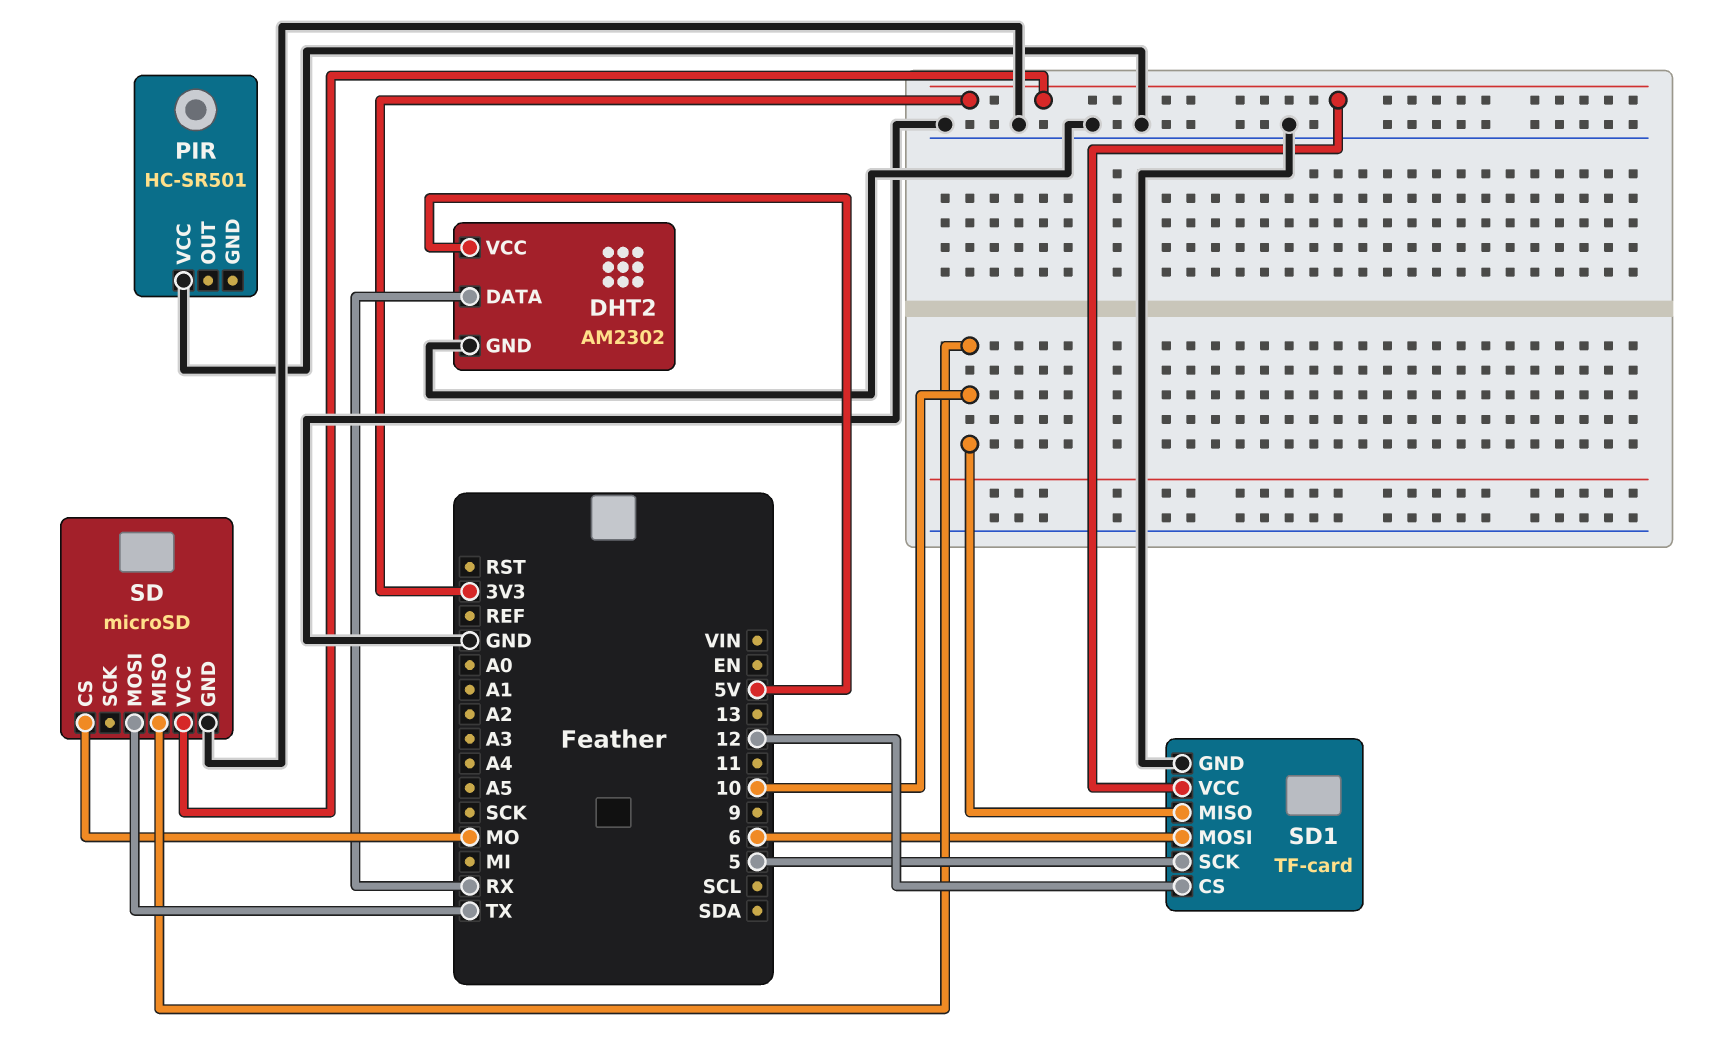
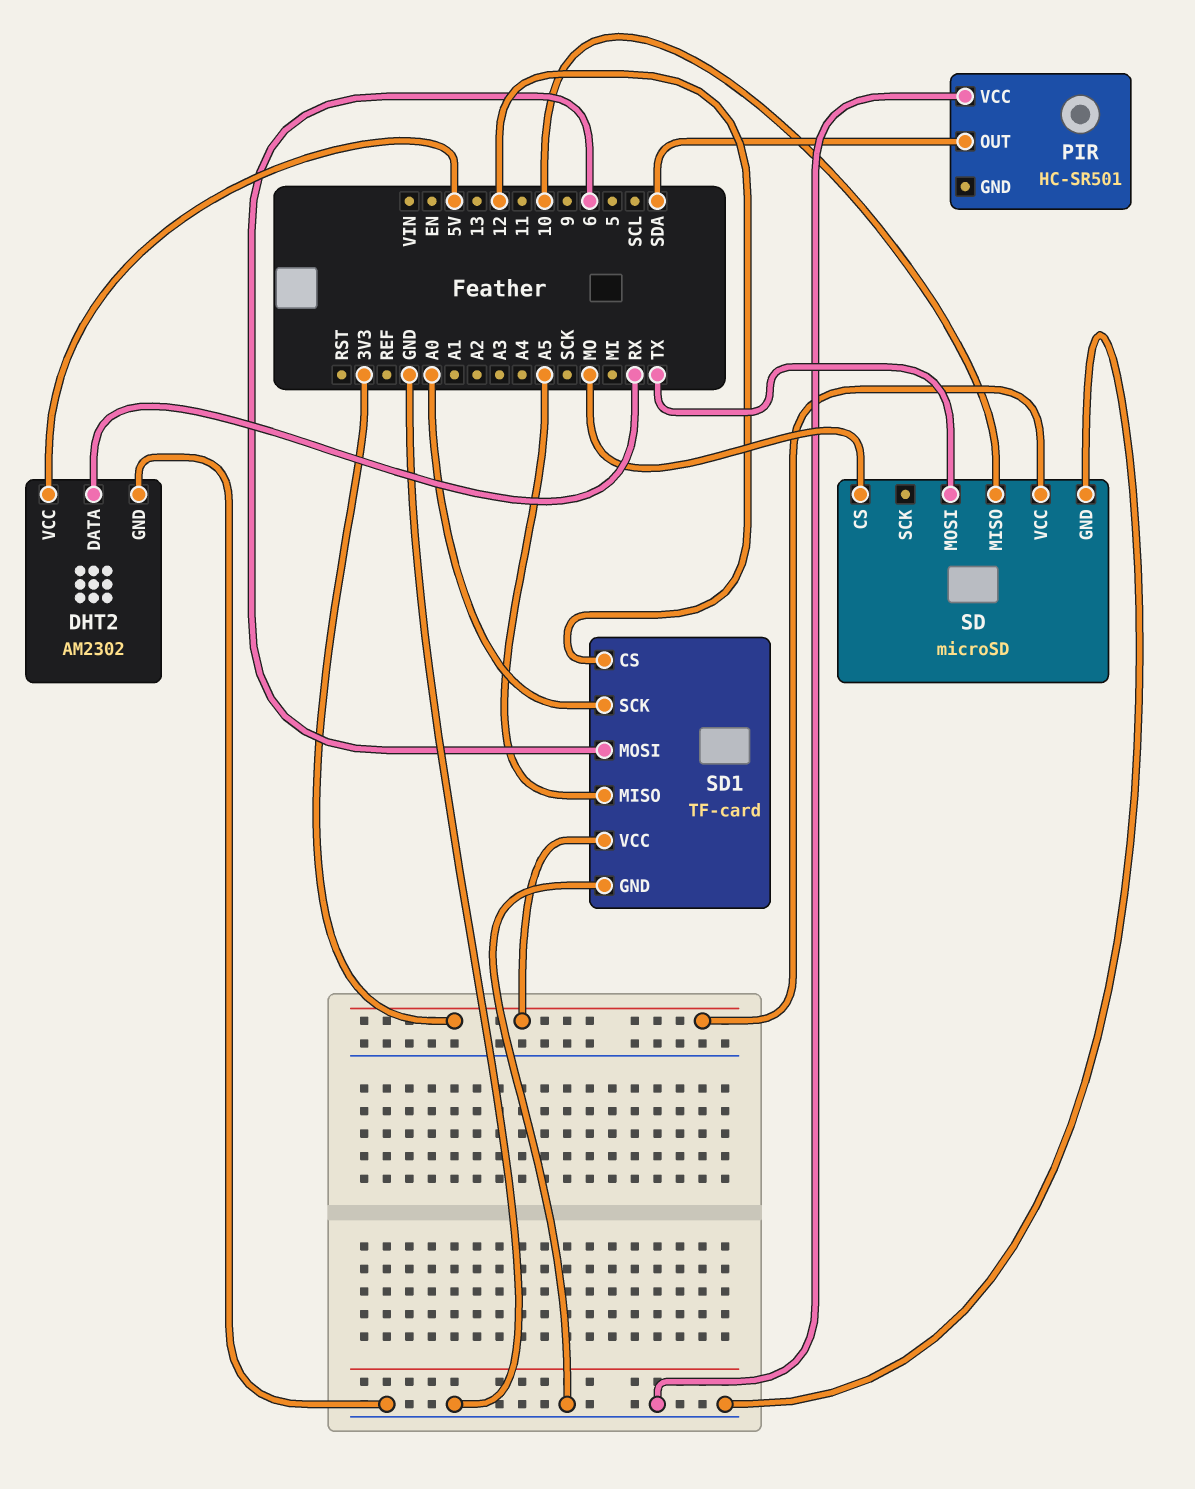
PIR pin OUT: none -> SDA
SD1 pin MISO: 10 -> A5
SD1 pin SCK: 5 -> A0

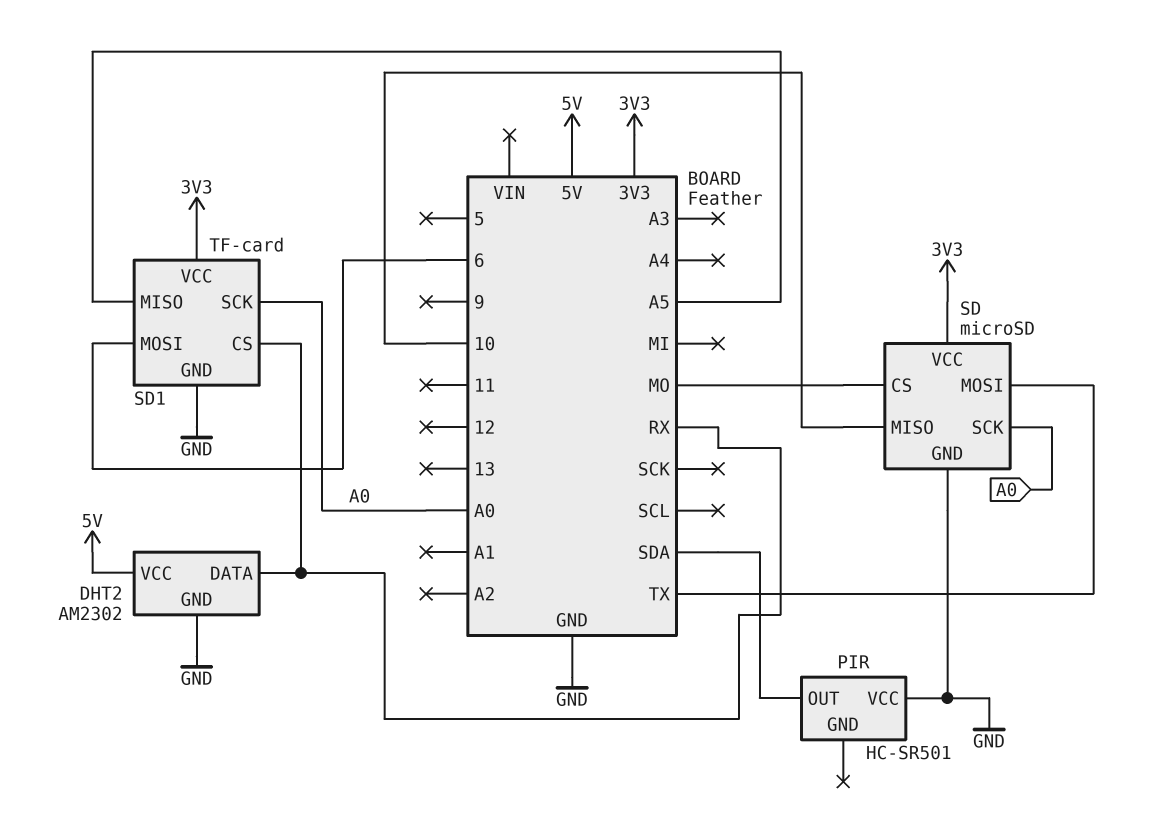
SD pin SCK: none -> A0
SD1 pin CS: 12 -> RX

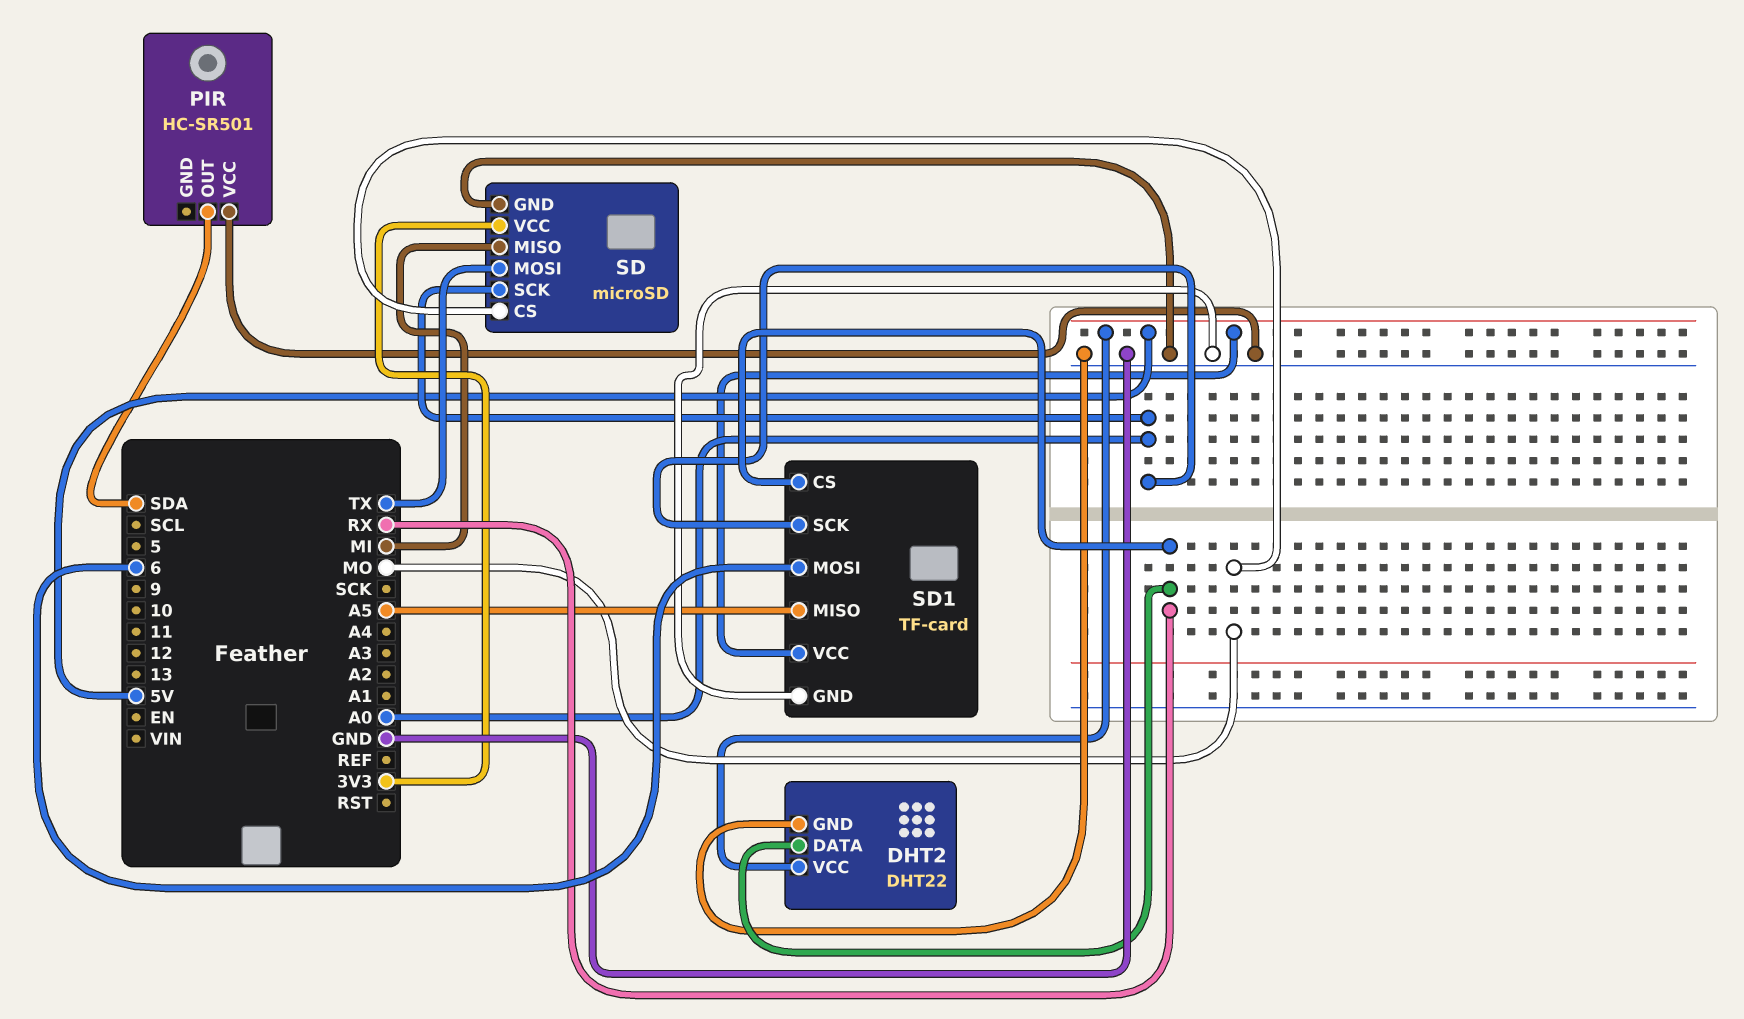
DHT2: AM2302 -> DHT22
SD pin MISO: 10 -> MI
SD1 pin VCC: 3V3 -> 5V

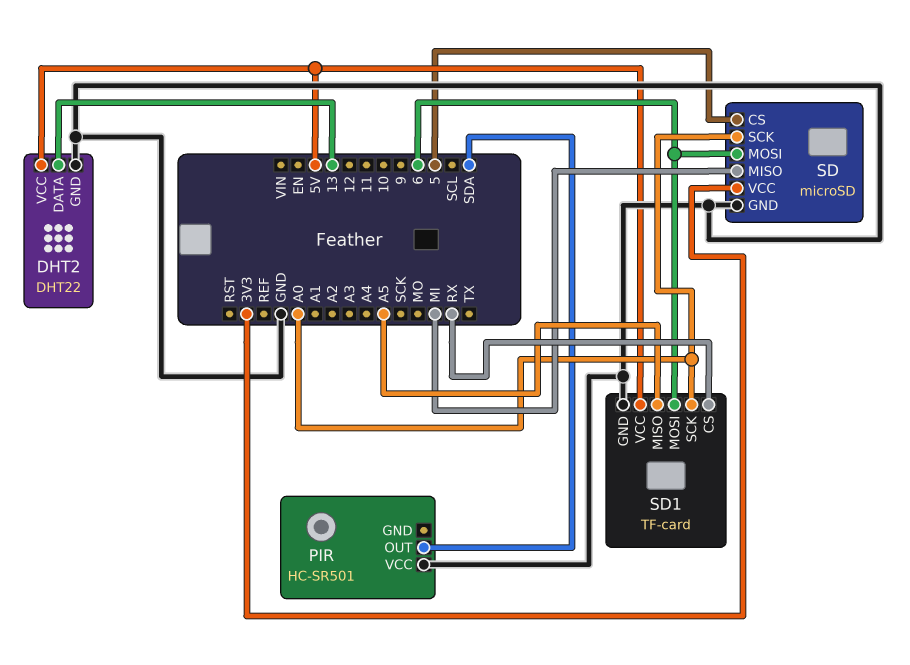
DHT2 pin DATA: RX -> 13
SD pin CS: MO -> 5
SD pin MOSI: TX -> 6

